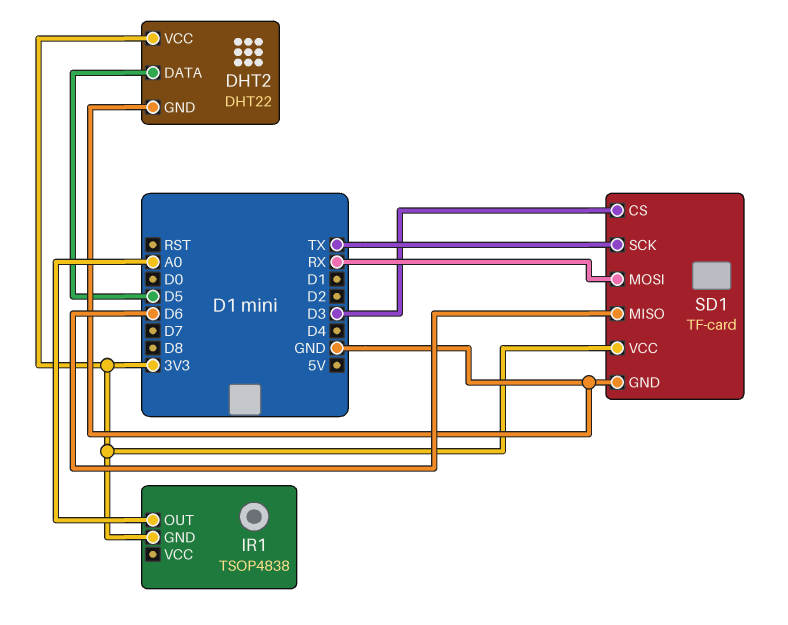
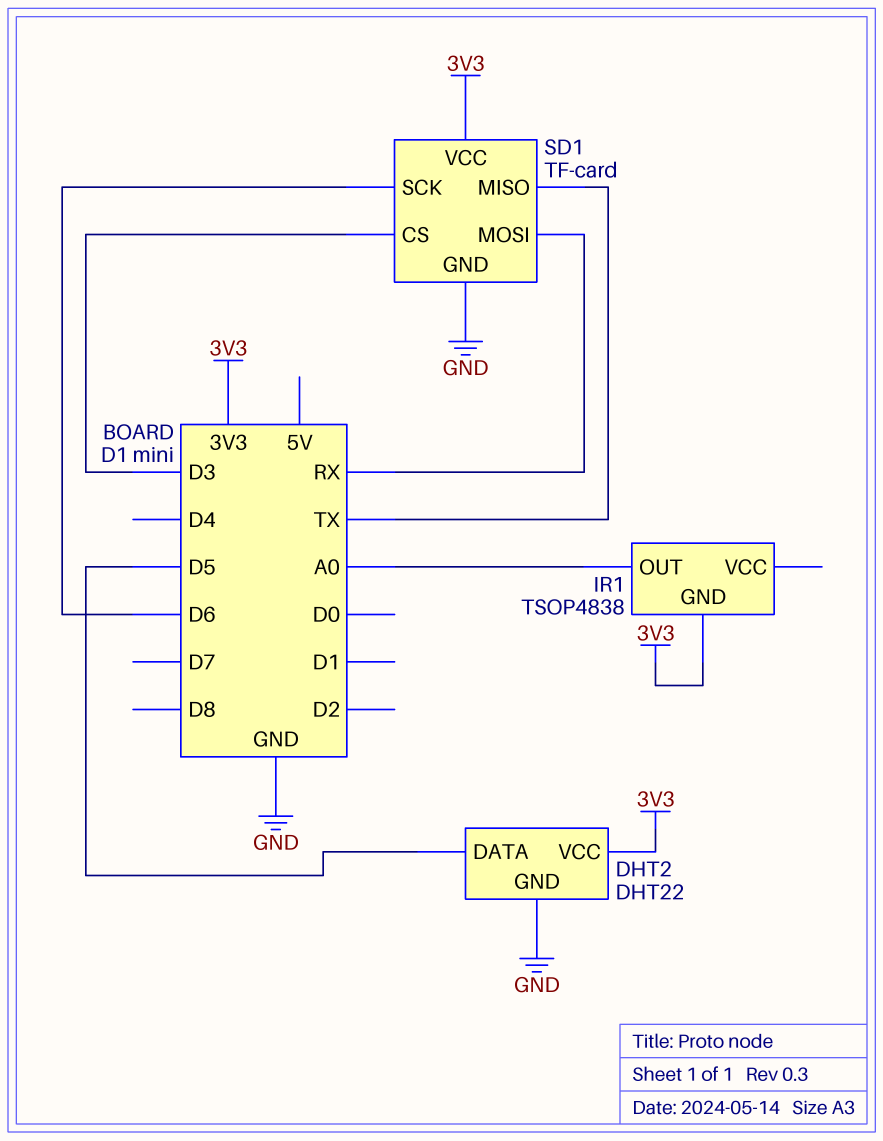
SD1 pin MISO: D6 -> TX
SD1 pin SCK: TX -> D6

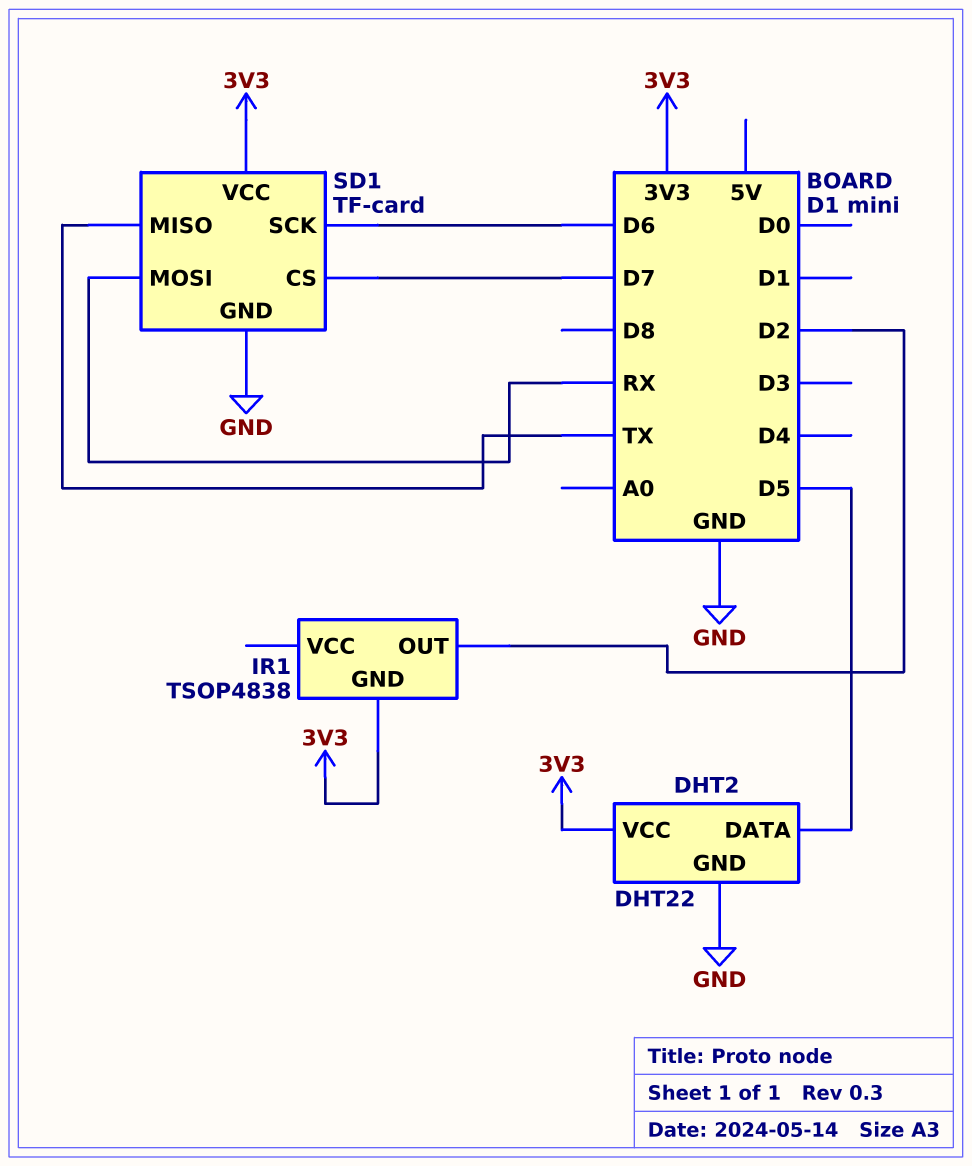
IR1 pin OUT: A0 -> D2
SD1 pin CS: D3 -> D7

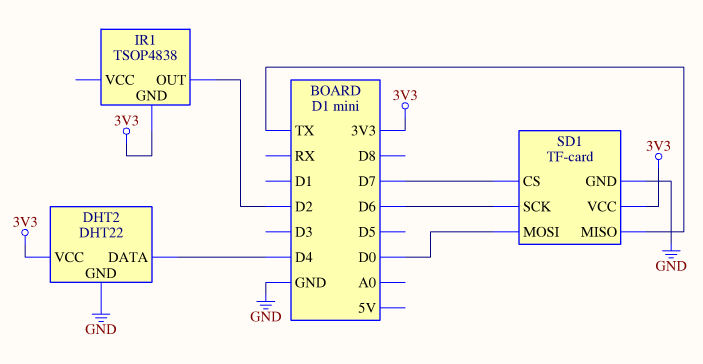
DHT2 pin DATA: D5 -> D4
SD1 pin MOSI: RX -> D0

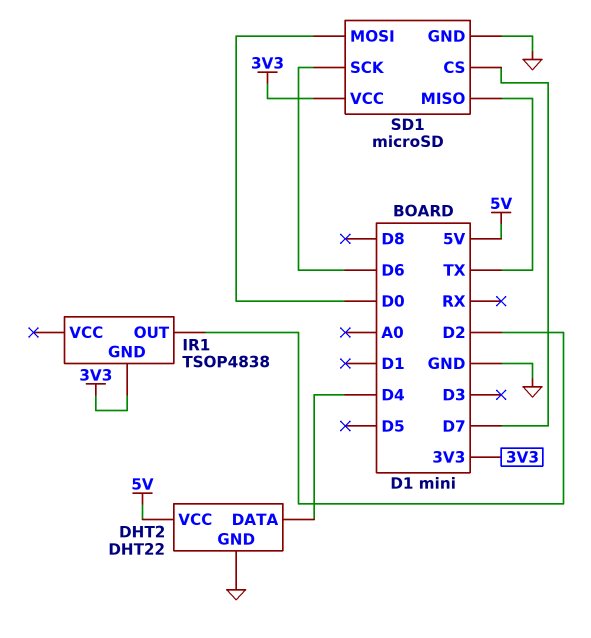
DHT2 pin VCC: 3V3 -> 5V
SD1: TF-card -> microSD

